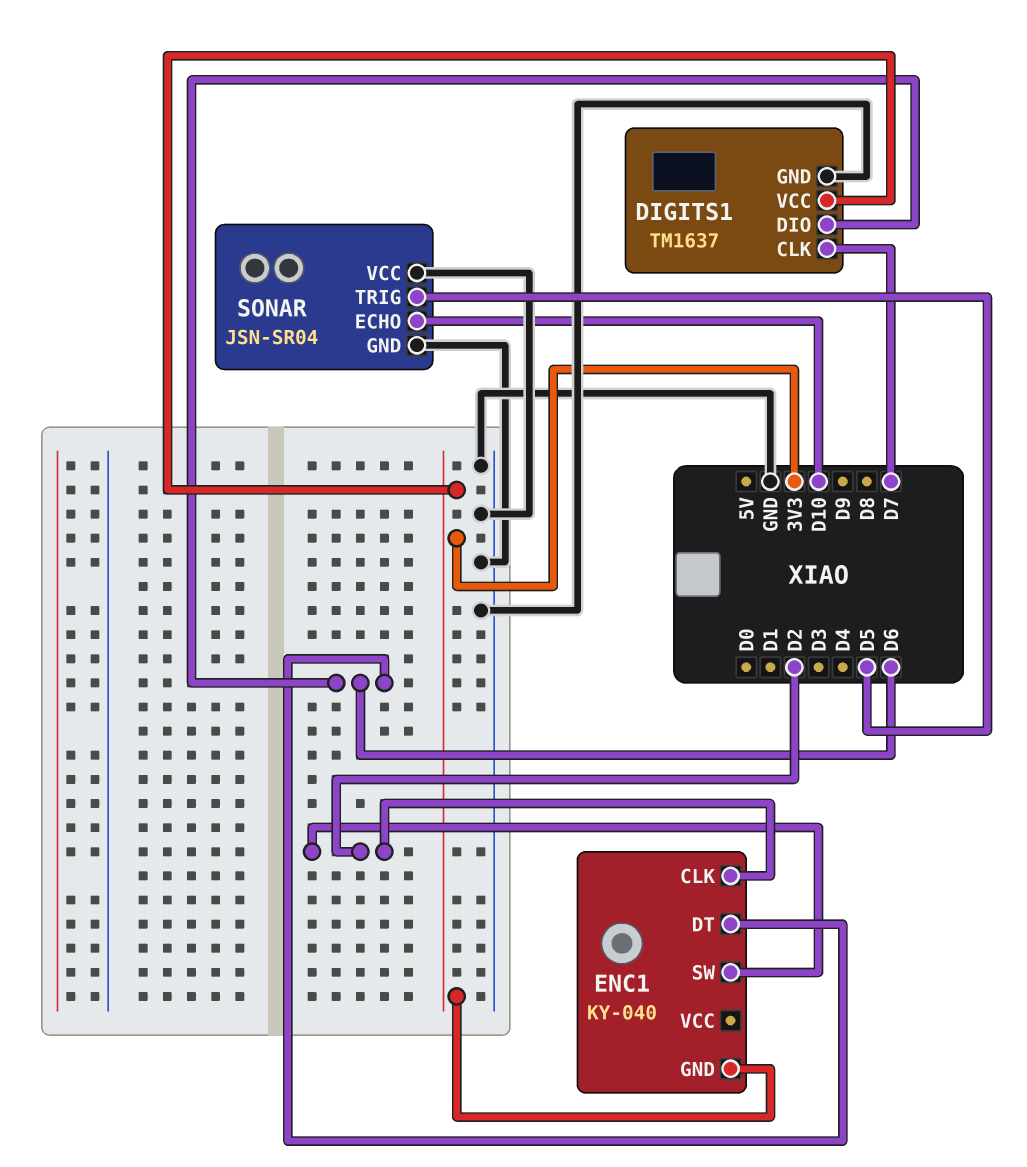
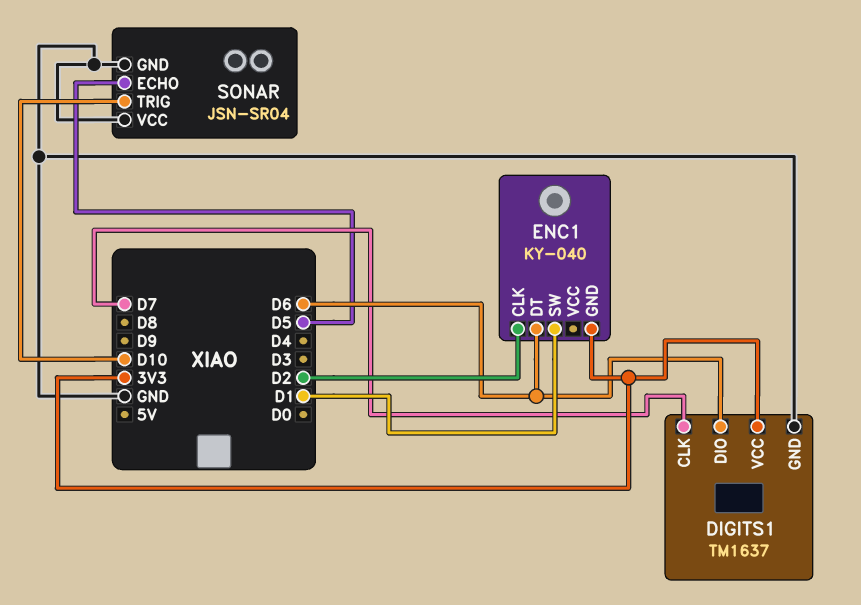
ENC1 pin SW: D2 -> D1
SONAR pin ECHO: D10 -> D5
SONAR pin TRIG: D5 -> D10

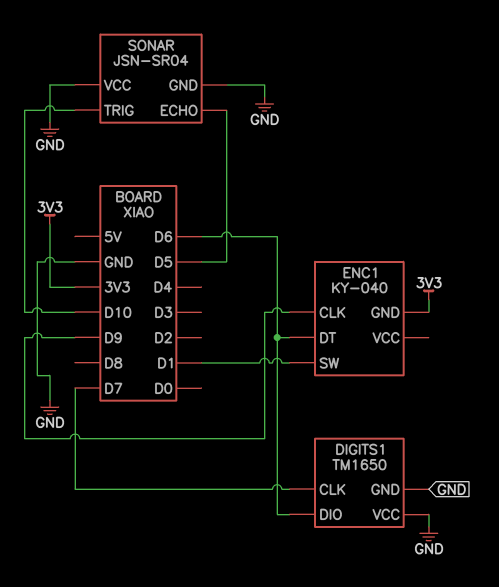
DIGITS1: TM1637 -> TM1650
DIGITS1 pin VCC: 3V3 -> GND
ENC1 pin CLK: D2 -> D9

